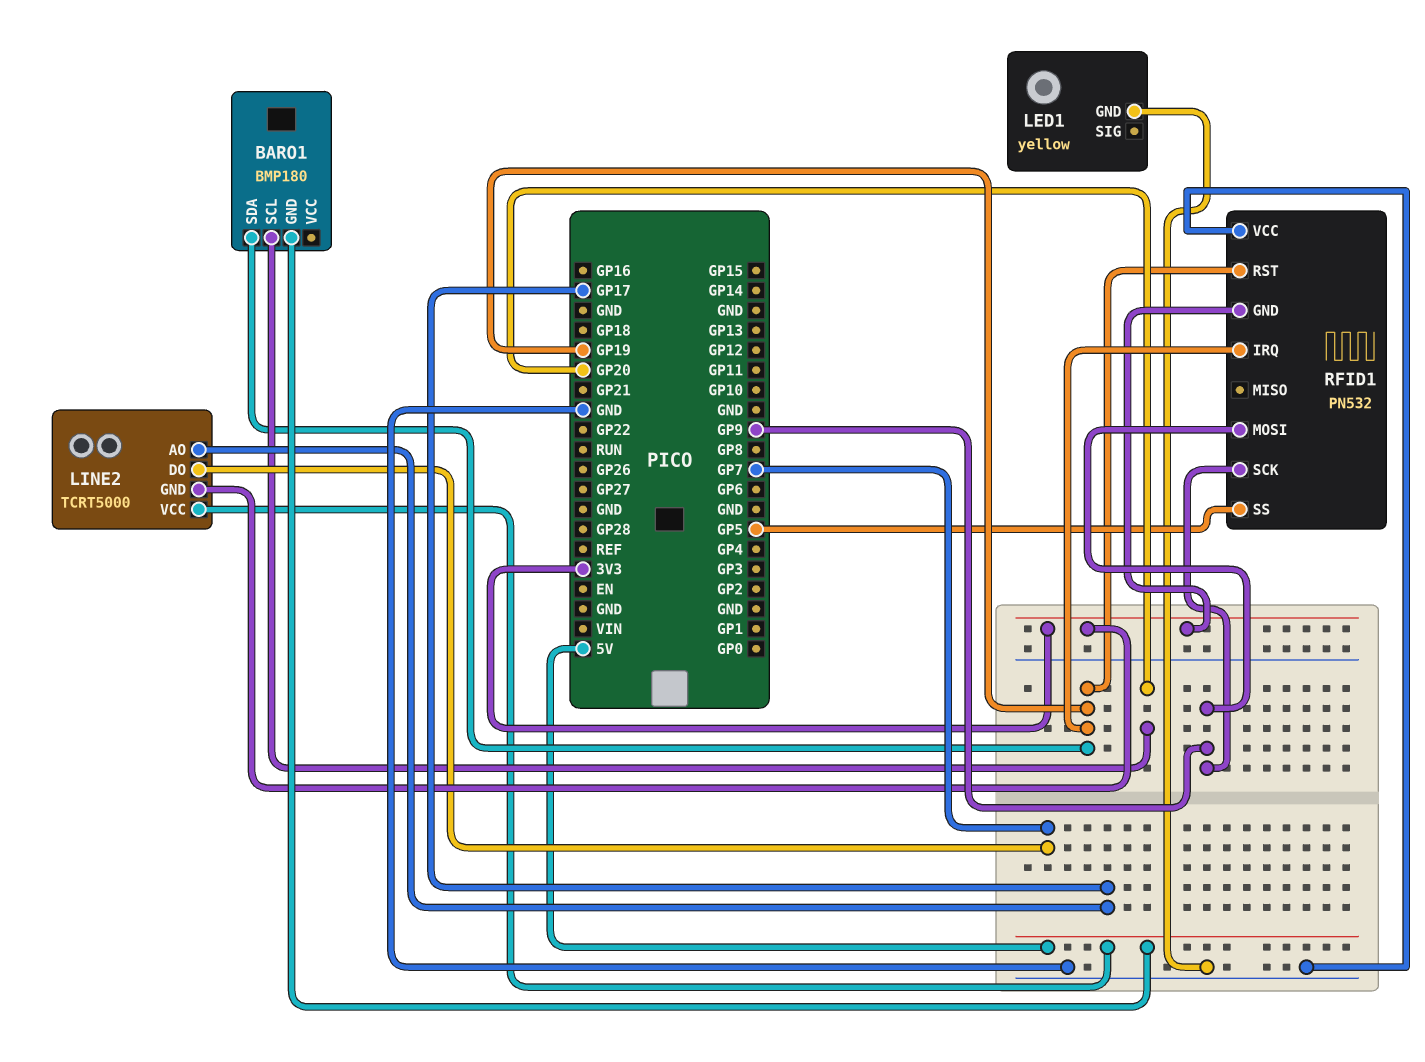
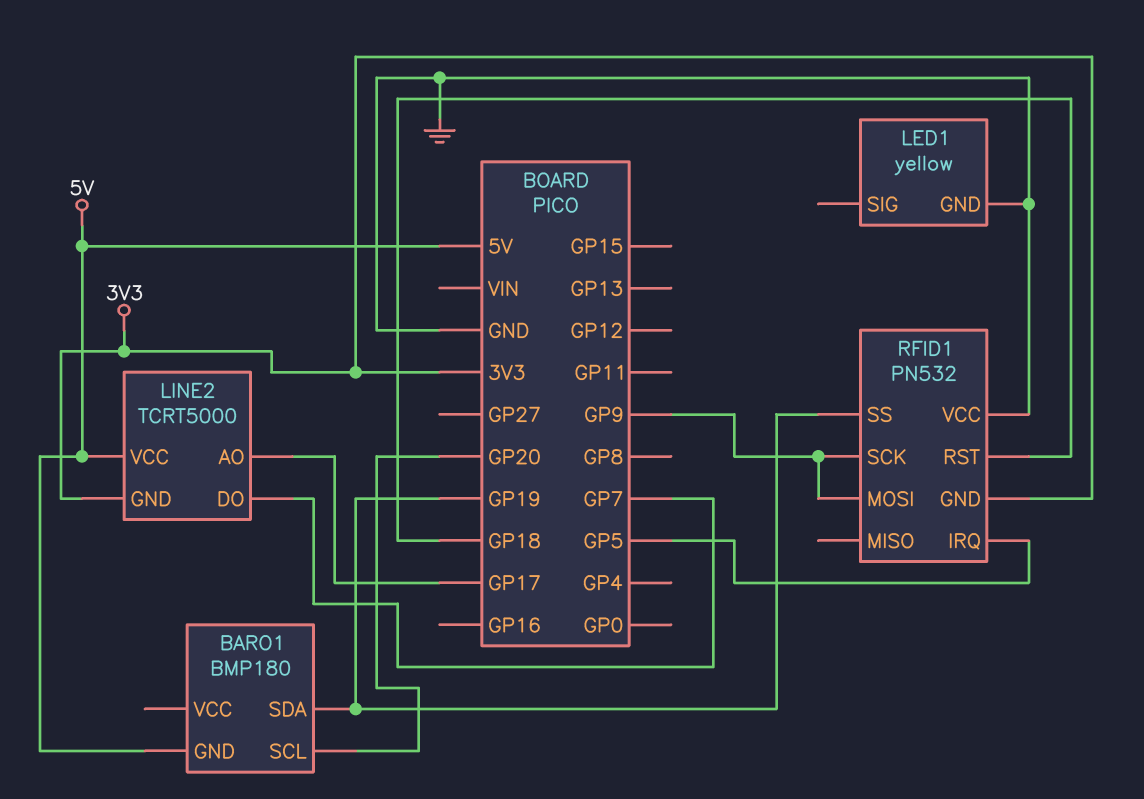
RFID1 pin IRQ: GP19 -> GP5
RFID1 pin RST: GP19 -> GP18
RFID1 pin SS: GP5 -> GP19

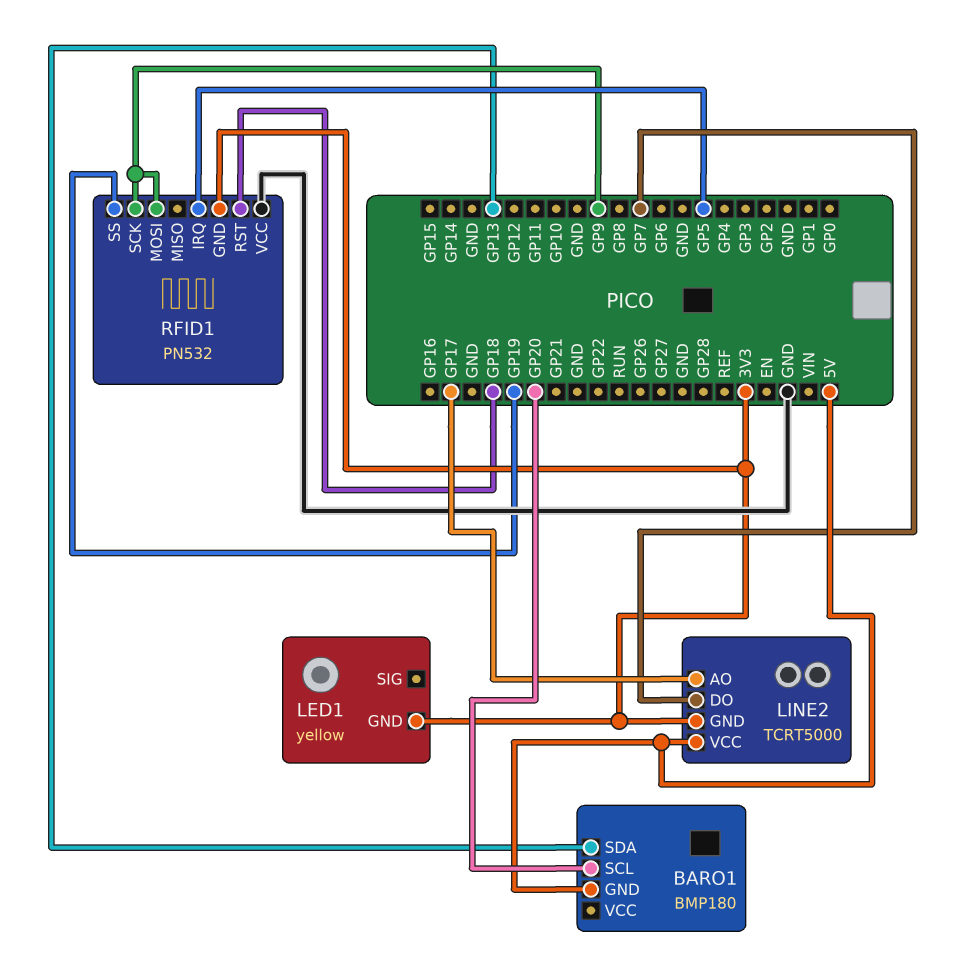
BARO1 pin SDA: GP19 -> GP13
LED1 pin GND: GND -> 3V3

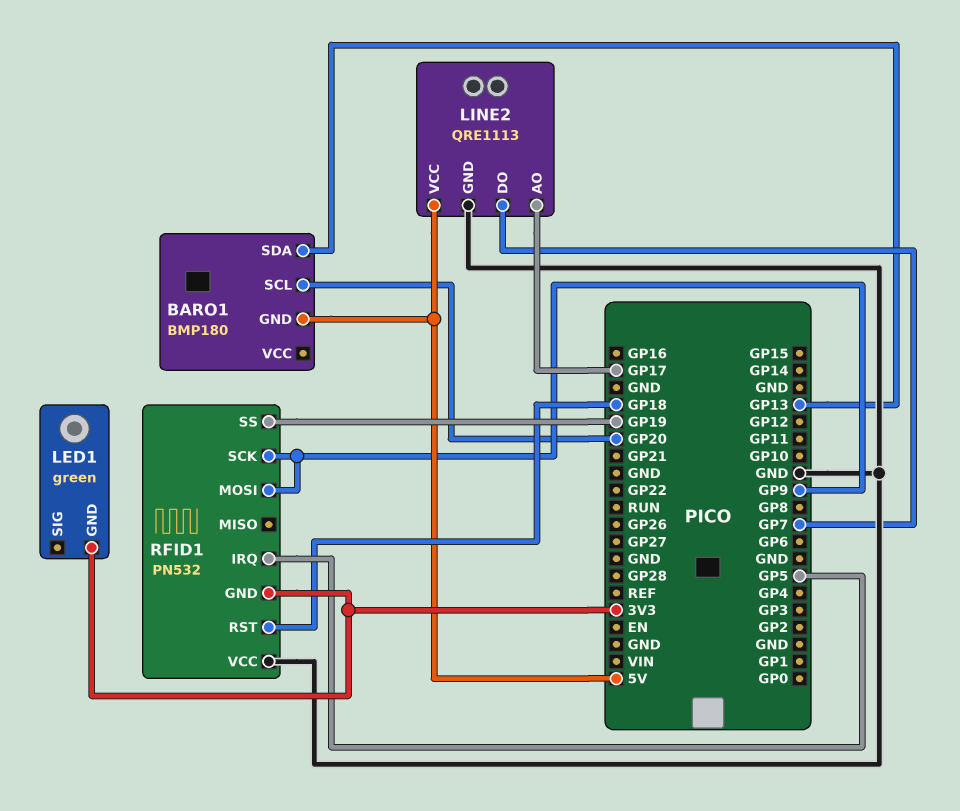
LED1: yellow -> green
LINE2: TCRT5000 -> QRE1113
LINE2 pin GND: 3V3 -> GND

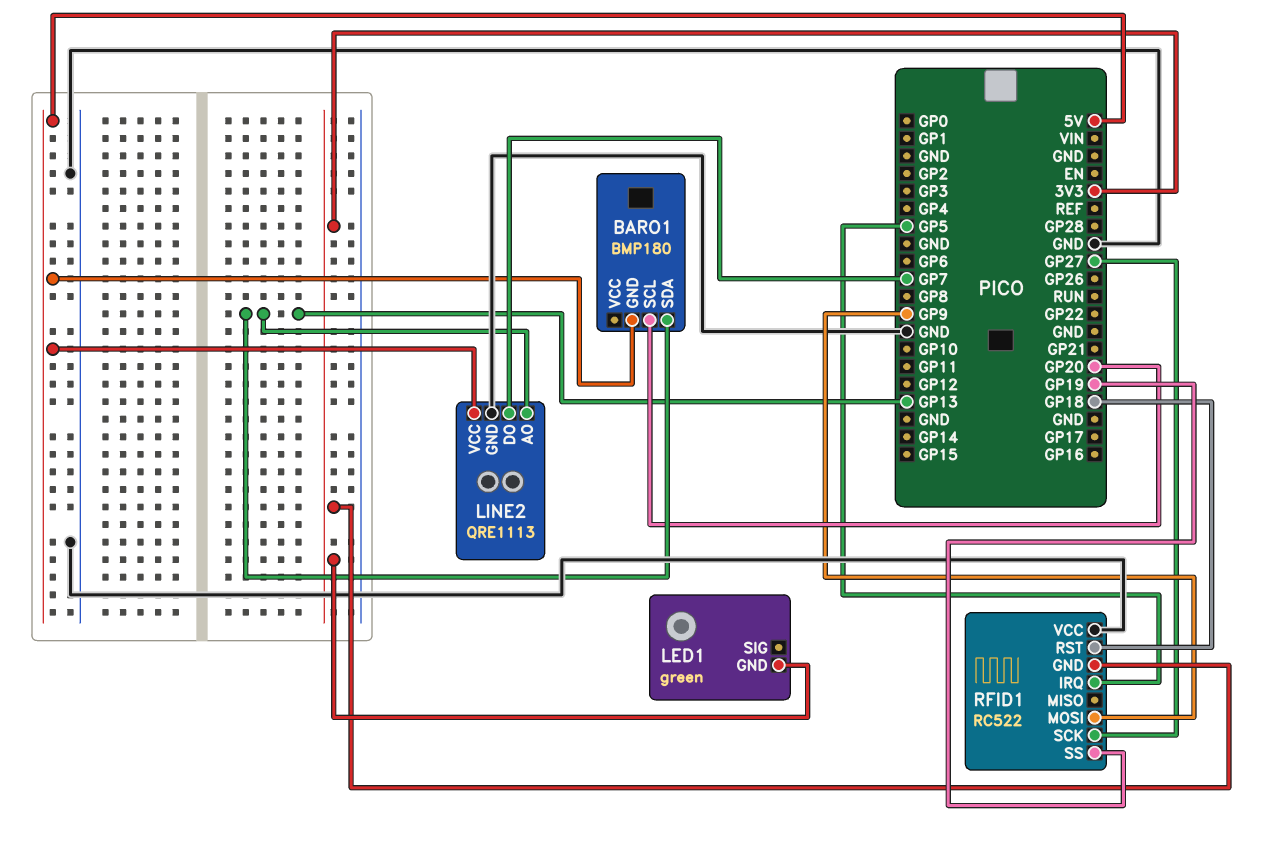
LINE2 pin AO: GP17 -> GP13
RFID1: PN532 -> RC522
RFID1 pin SCK: GP9 -> GP27

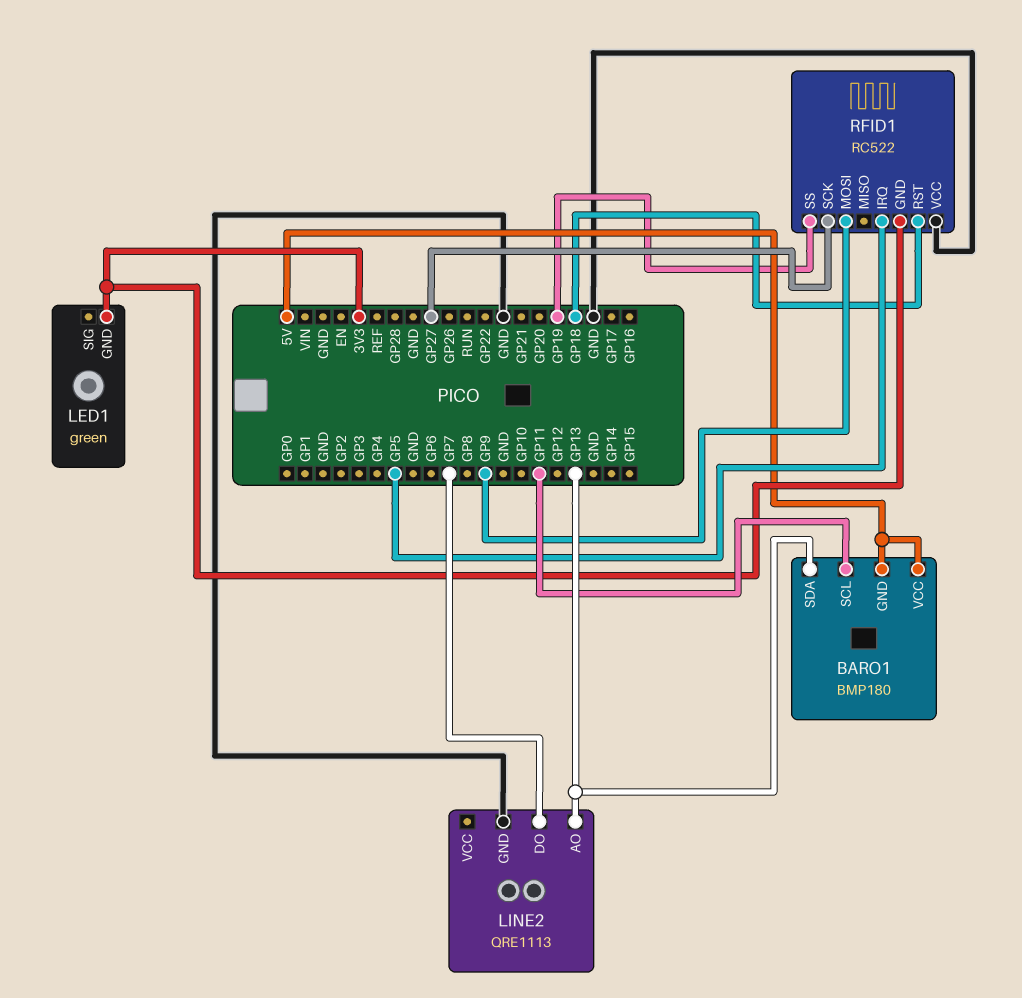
BARO1 pin SCL: GP20 -> GP11
BARO1 pin VCC: none -> 5V
LINE2 pin VCC: 5V -> none

